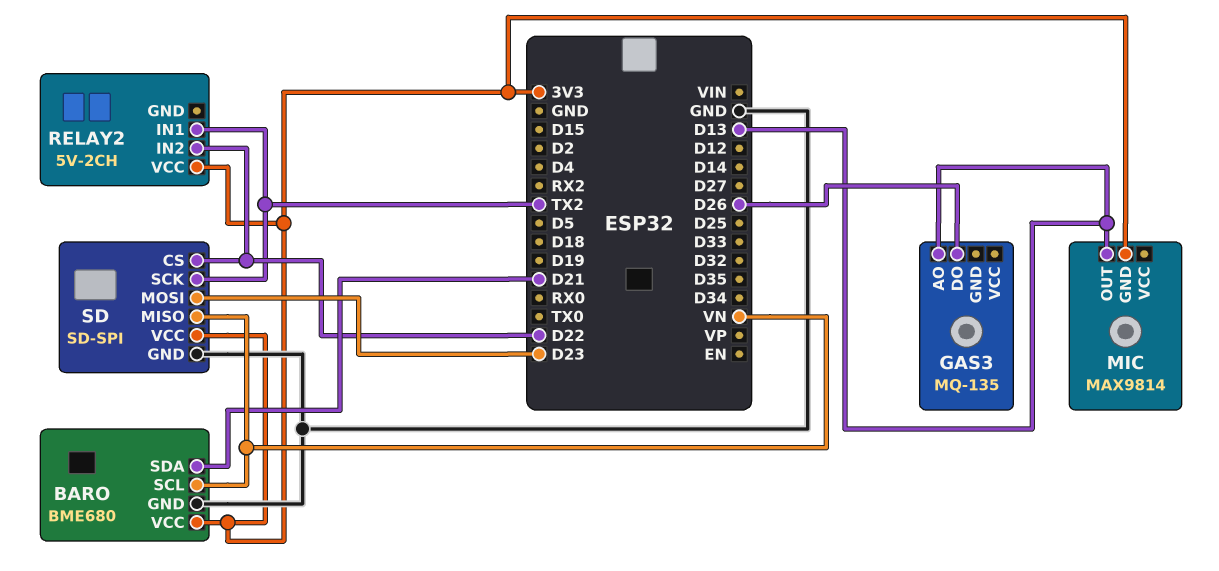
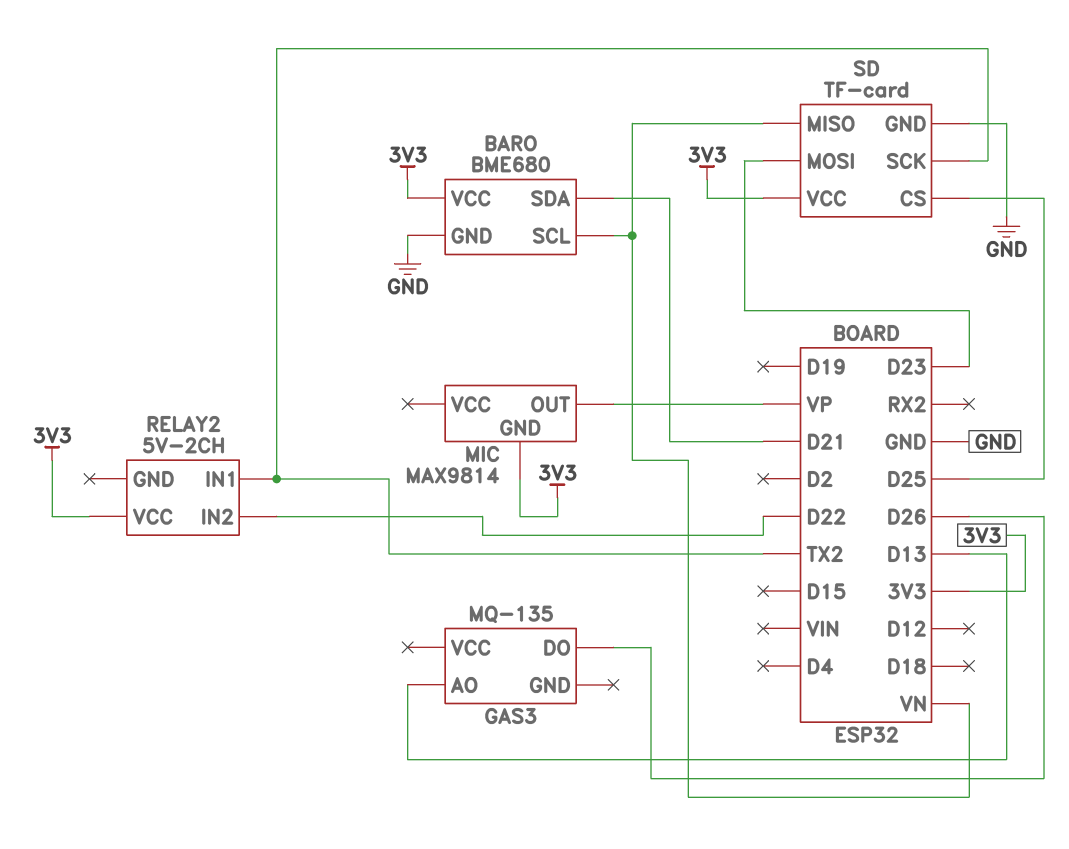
MIC pin OUT: D13 -> VP
SD: SD-SPI -> TF-card
SD pin CS: D22 -> D25

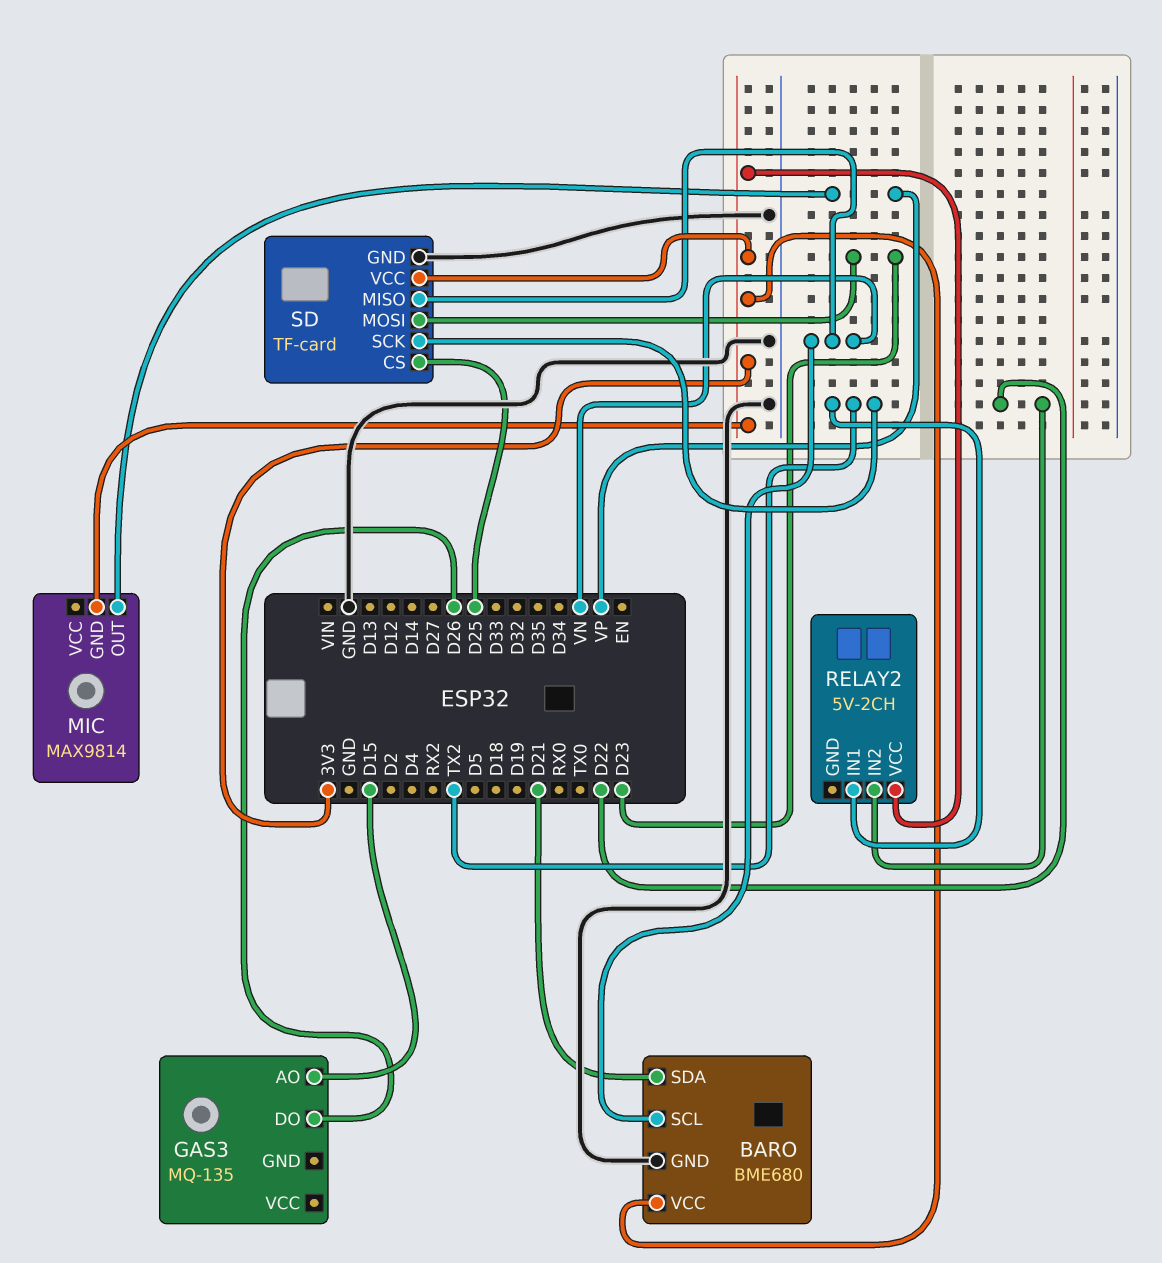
GAS3 pin AO: D13 -> D15

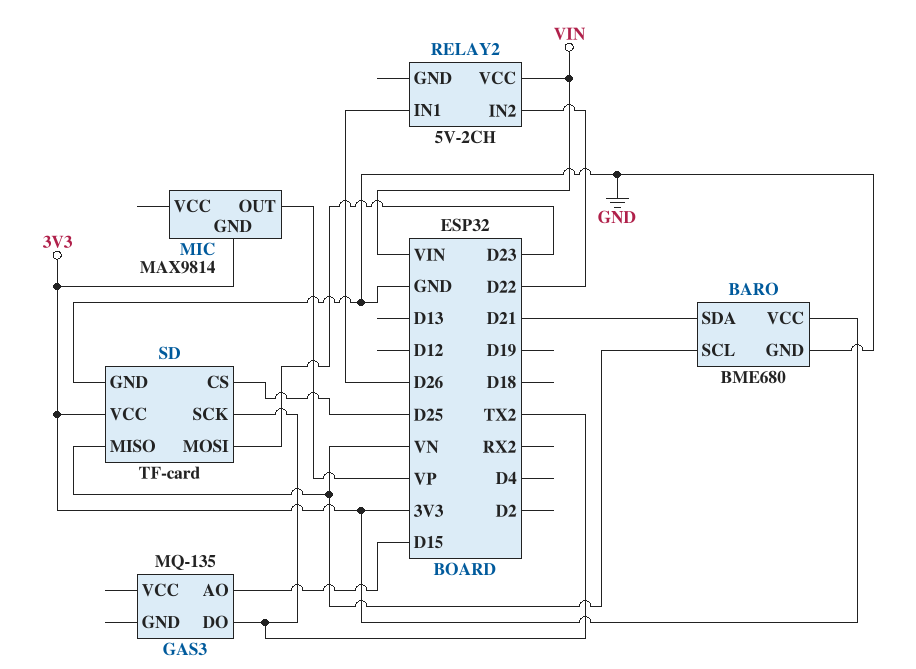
GAS3 pin DO: D26 -> TX2
RELAY2 pin IN1: TX2 -> D26
RELAY2 pin VCC: 3V3 -> VIN

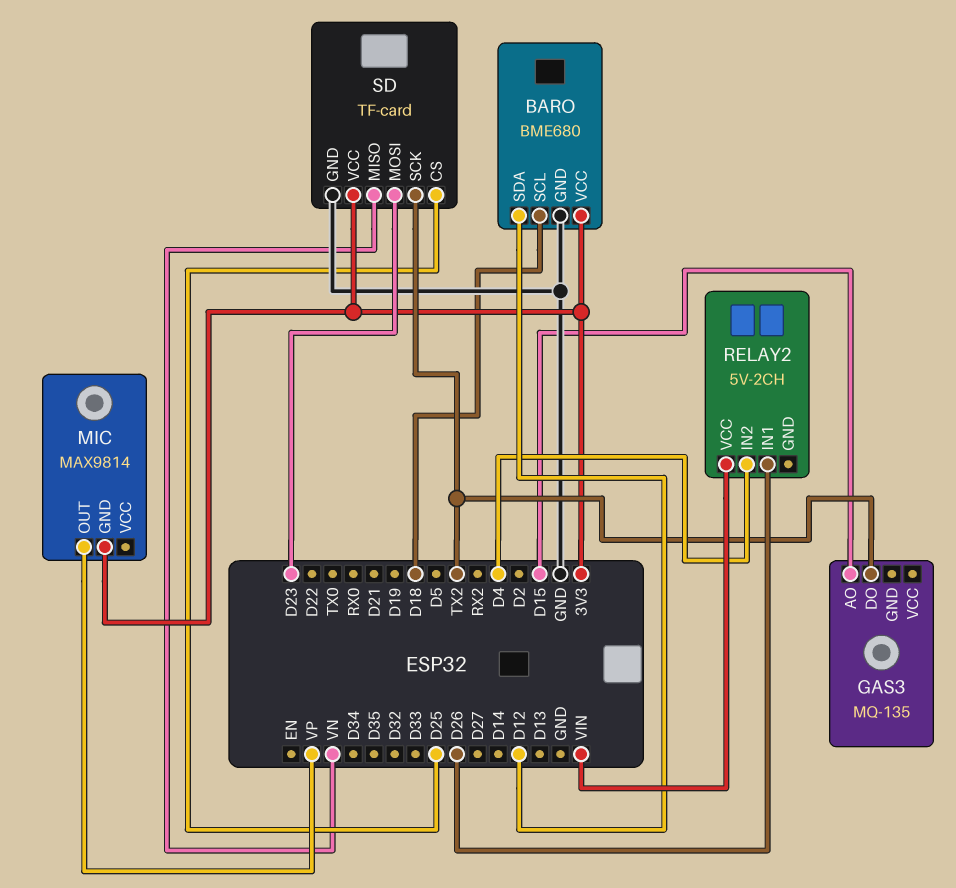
BARO pin SCL: VN -> D18
BARO pin SDA: D21 -> D12
RELAY2 pin IN2: D22 -> D4

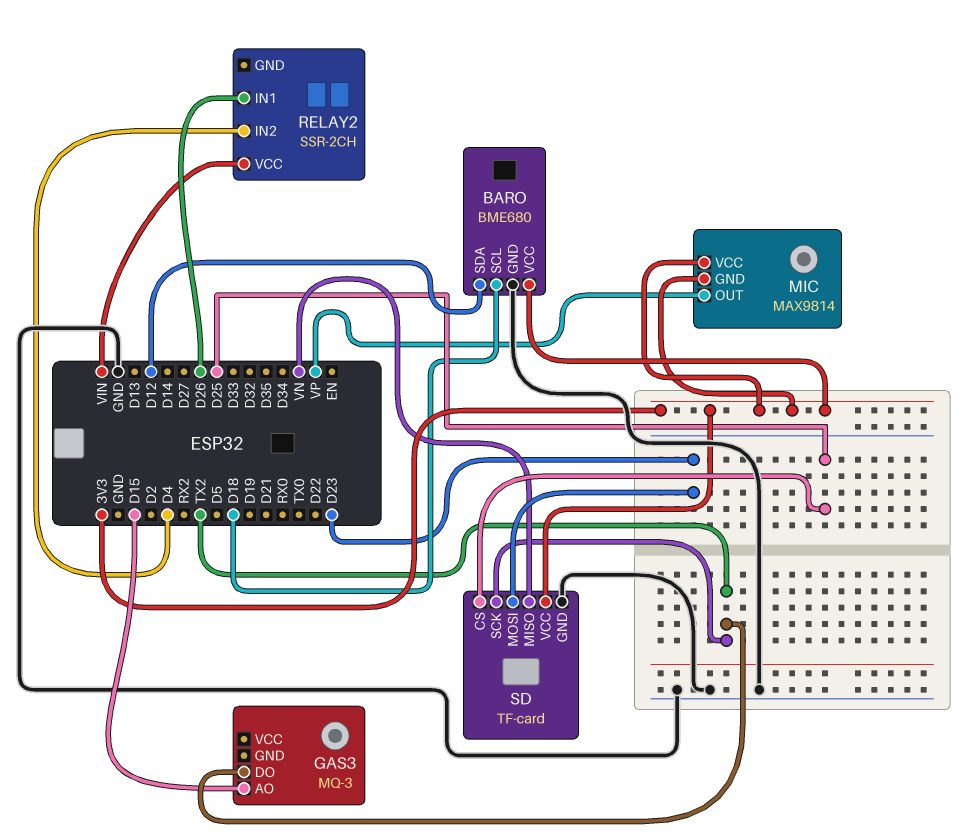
GAS3: MQ-135 -> MQ-3
MIC pin VCC: none -> 3V3
RELAY2: 5V-2CH -> SSR-2CH

